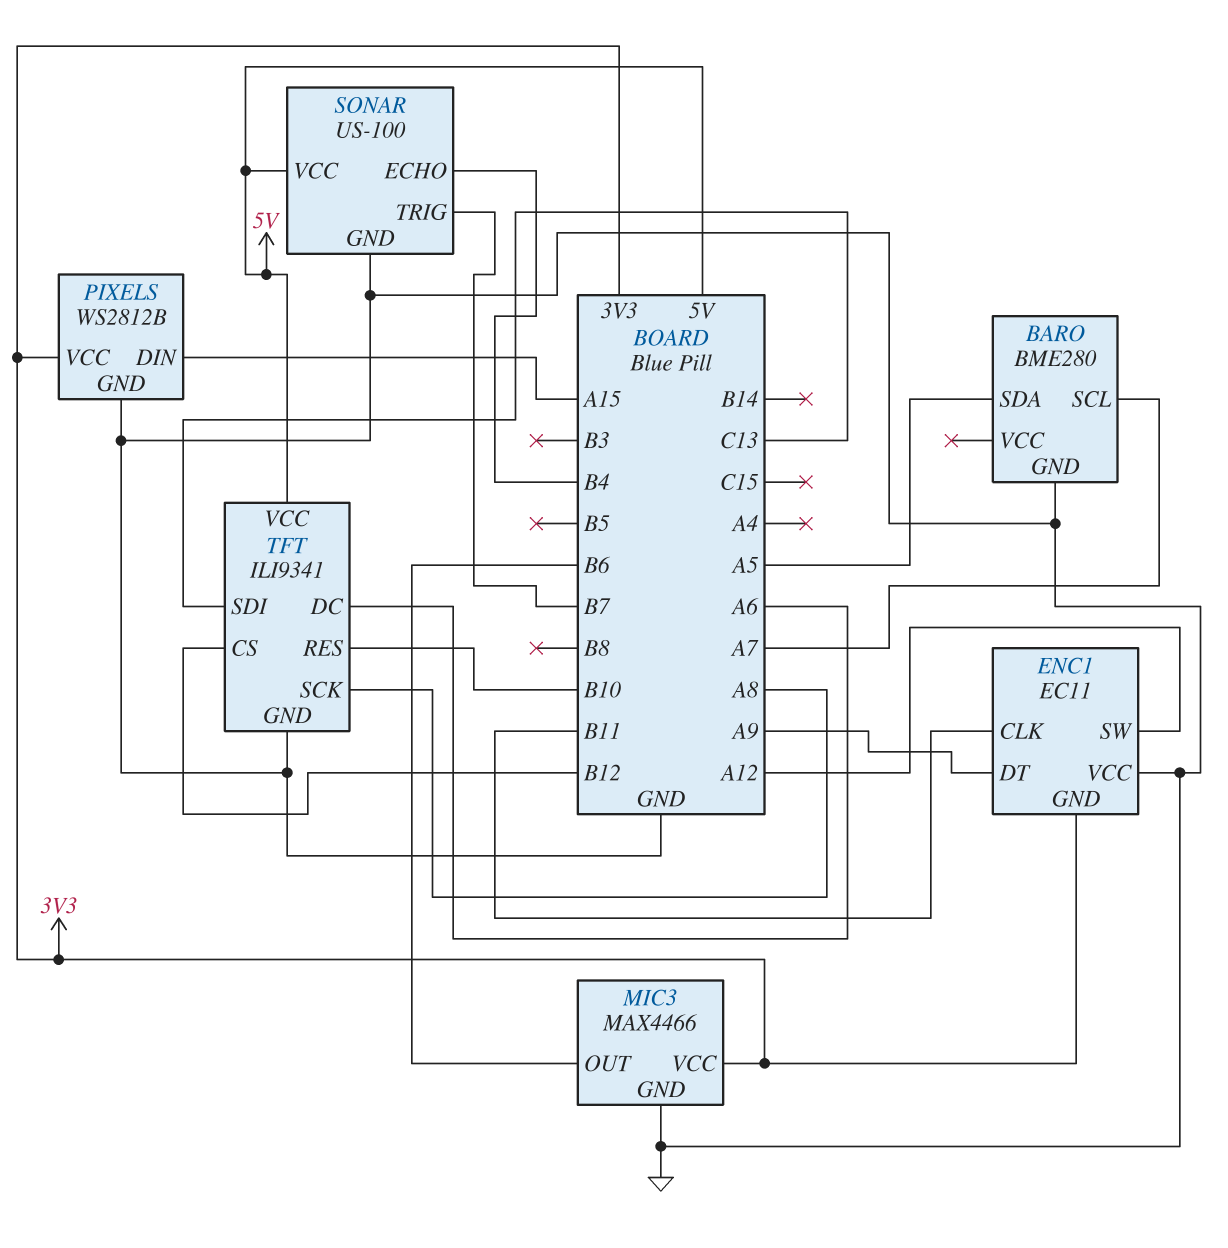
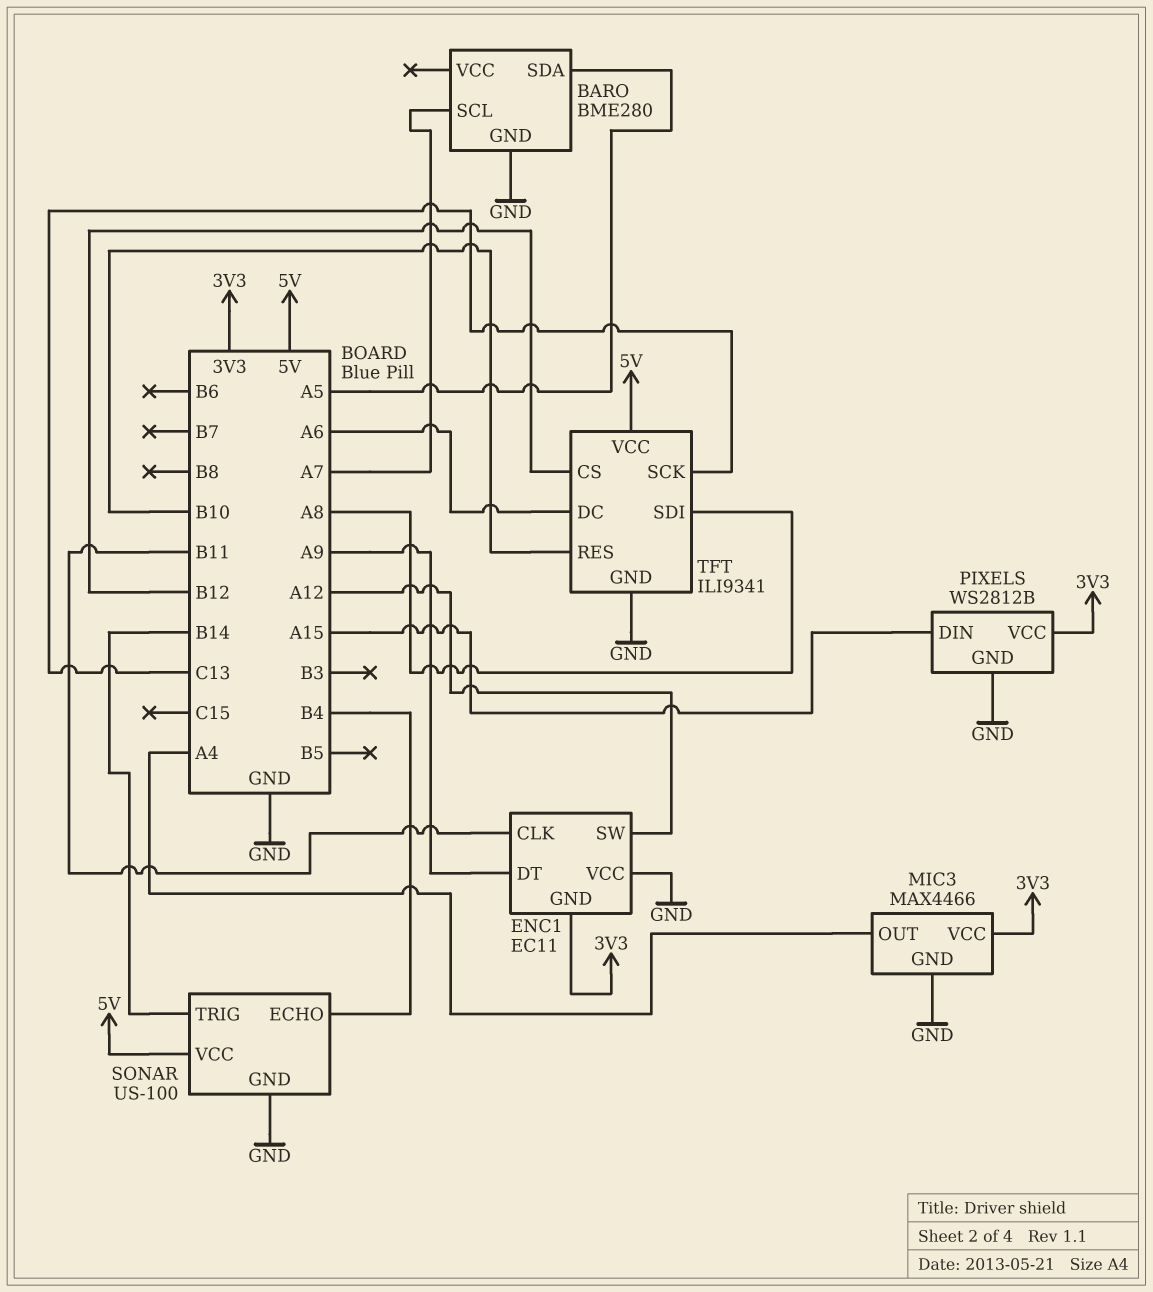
MIC3 pin OUT: B6 -> A4
SONAR pin TRIG: B7 -> B14
TFT pin SCK: A8 -> C13
TFT pin SDI: C13 -> A8

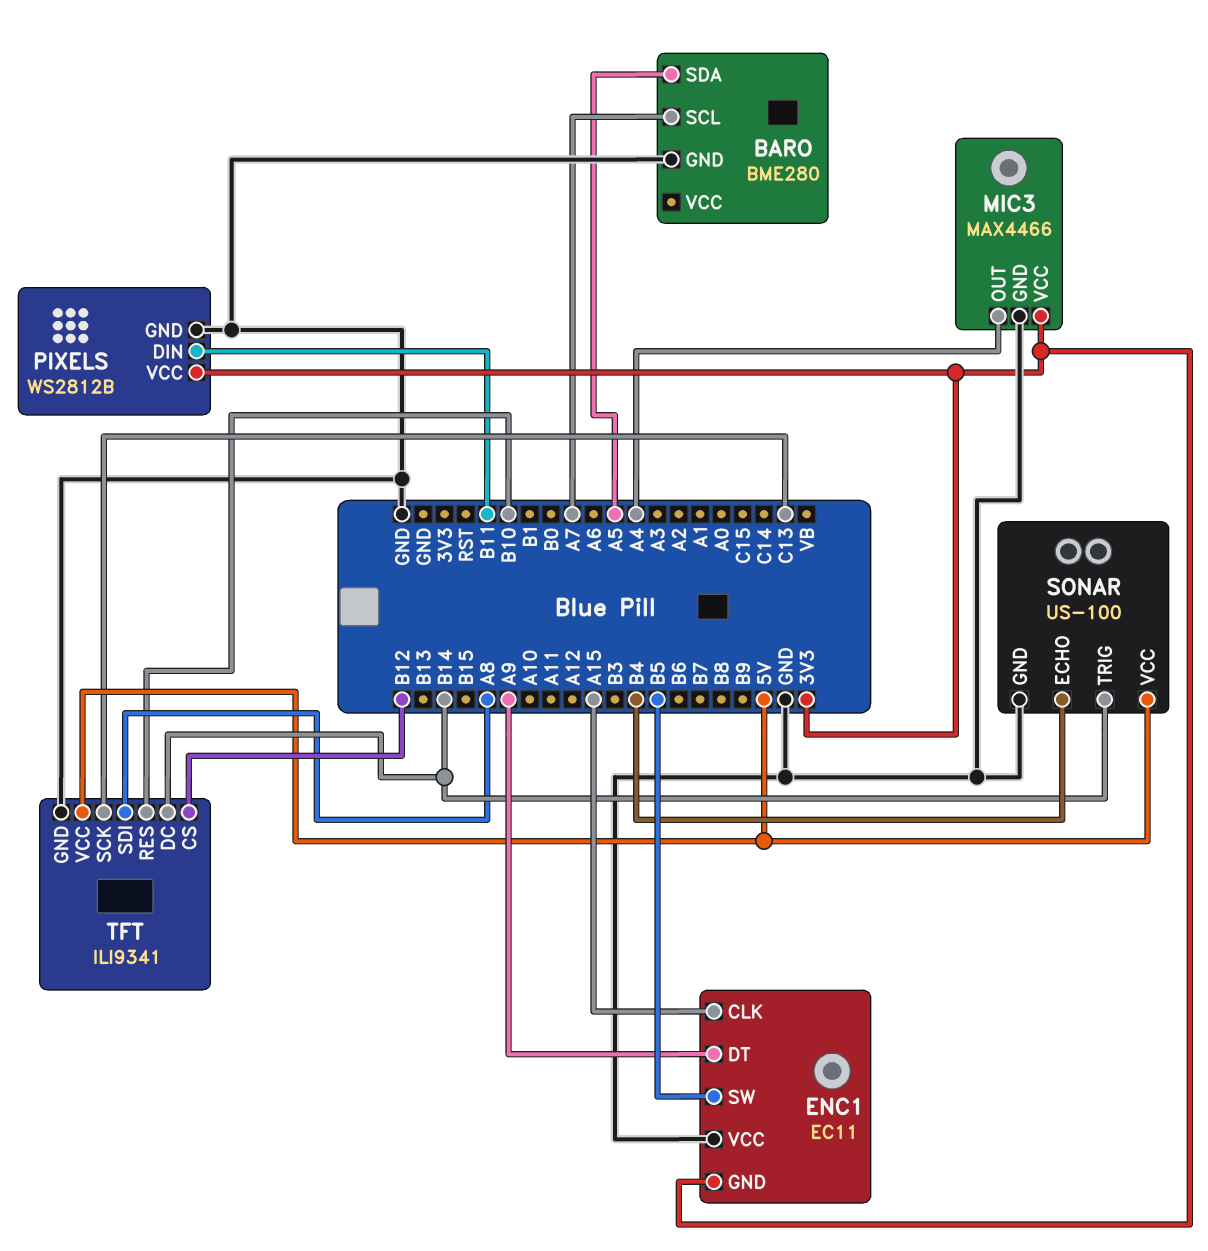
ENC1 pin CLK: B11 -> A15
ENC1 pin SW: A12 -> B5
PIXELS pin DIN: A15 -> B11
TFT pin DC: A6 -> B14

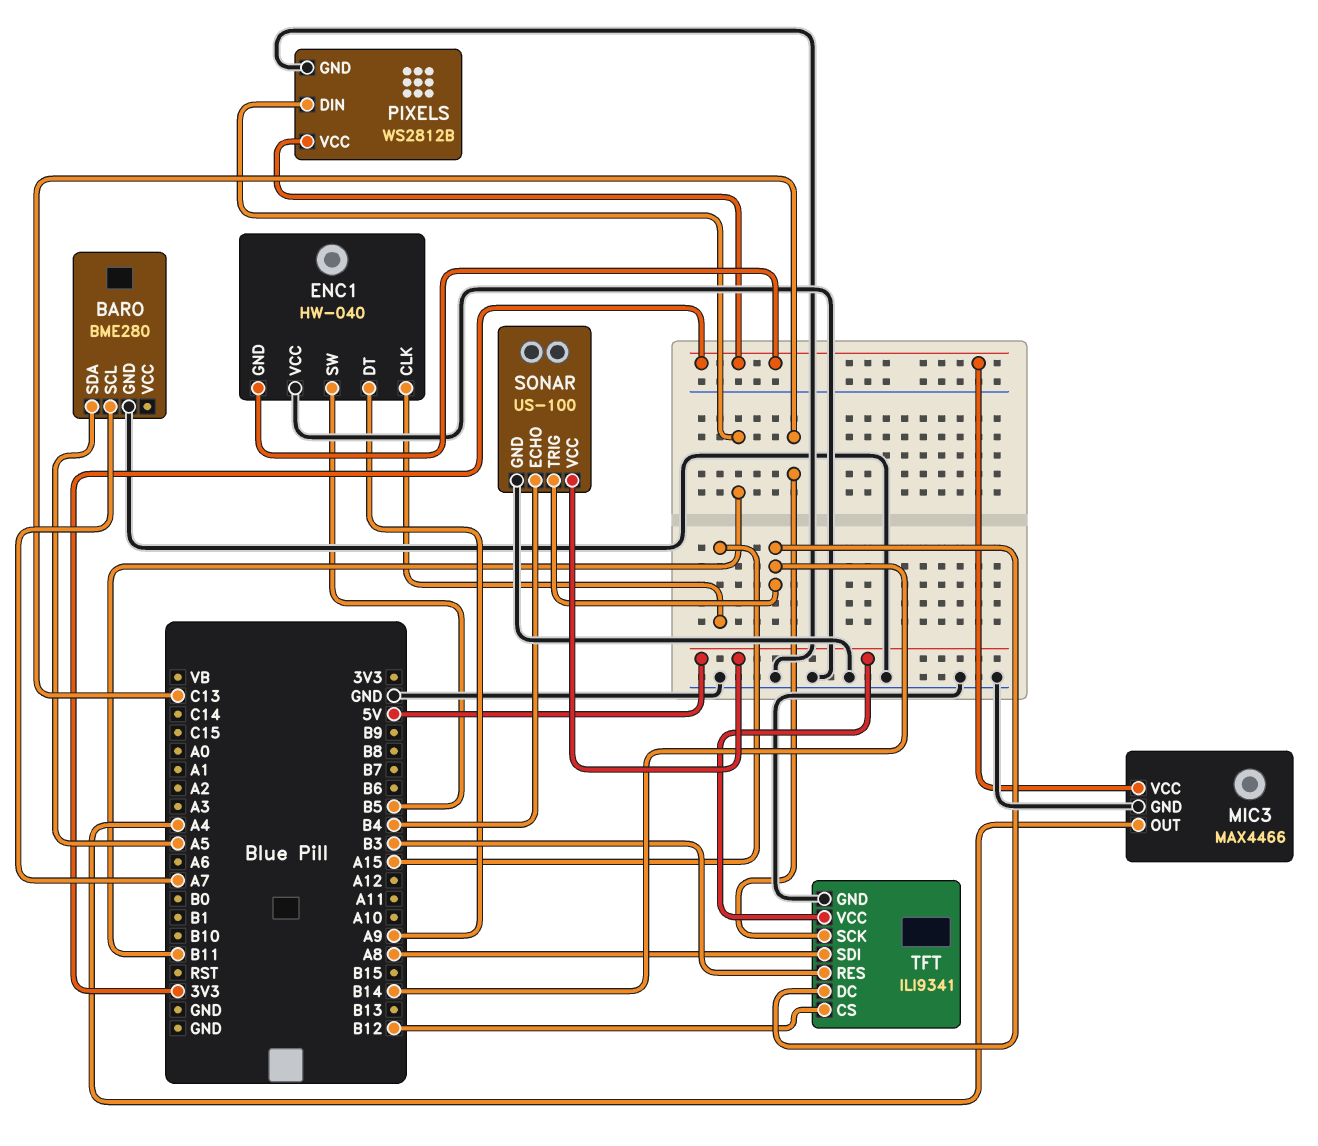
ENC1: EC11 -> HW-040
TFT pin RES: B10 -> B3

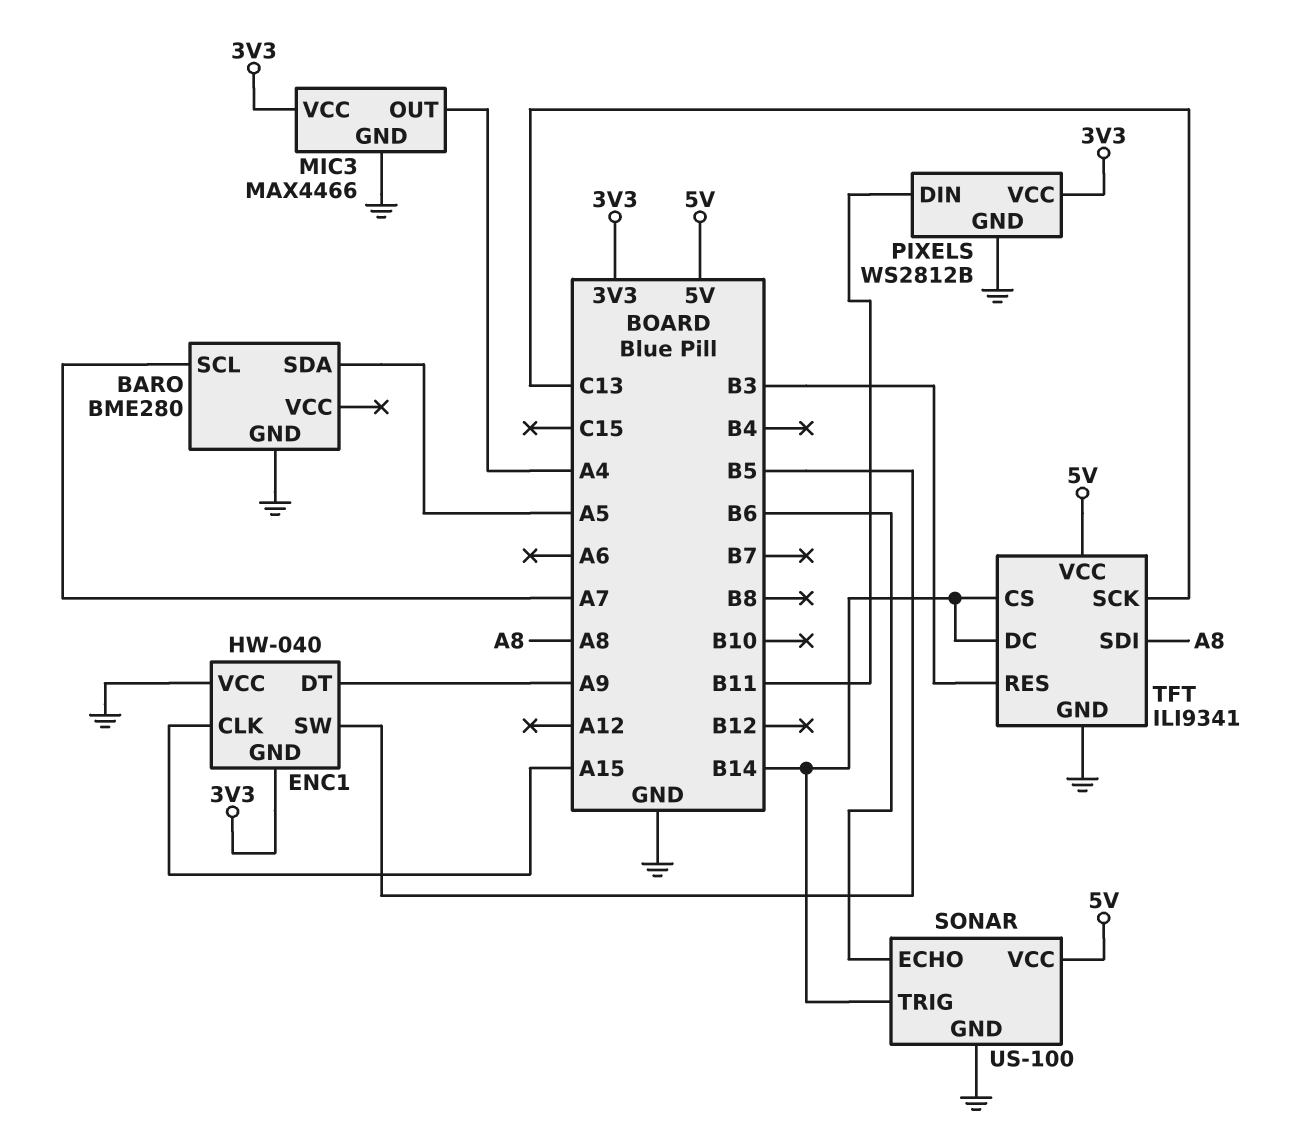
SONAR pin ECHO: B4 -> B6
TFT pin CS: B12 -> B14

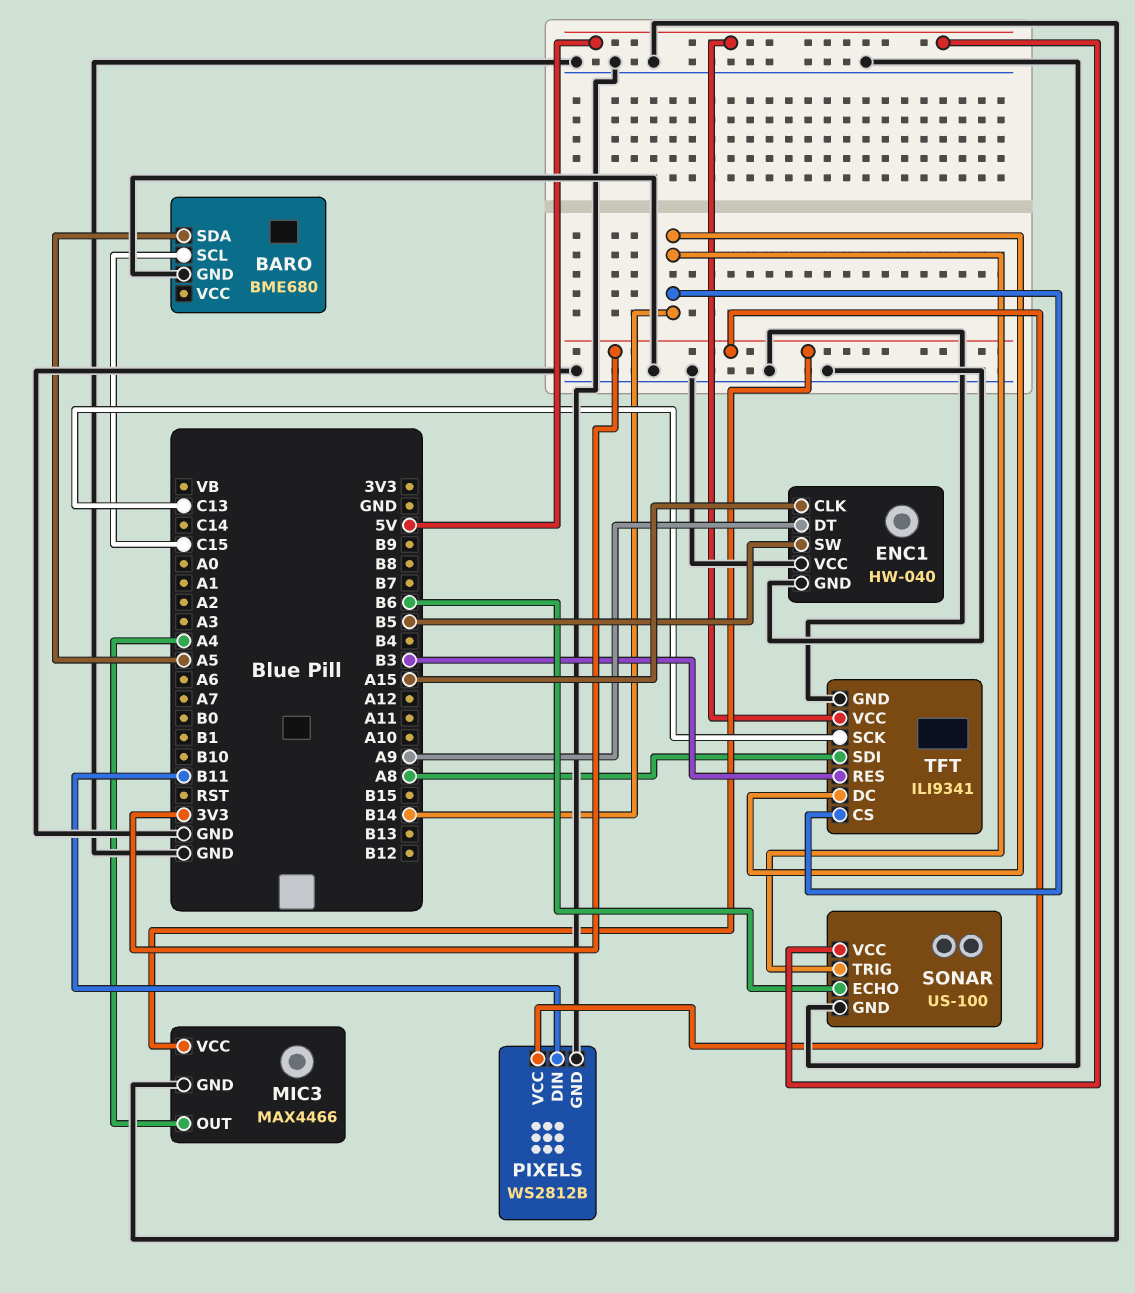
BARO: BME280 -> BME680
BARO pin SCL: A7 -> C15
ENC1 pin GND: 3V3 -> GND

